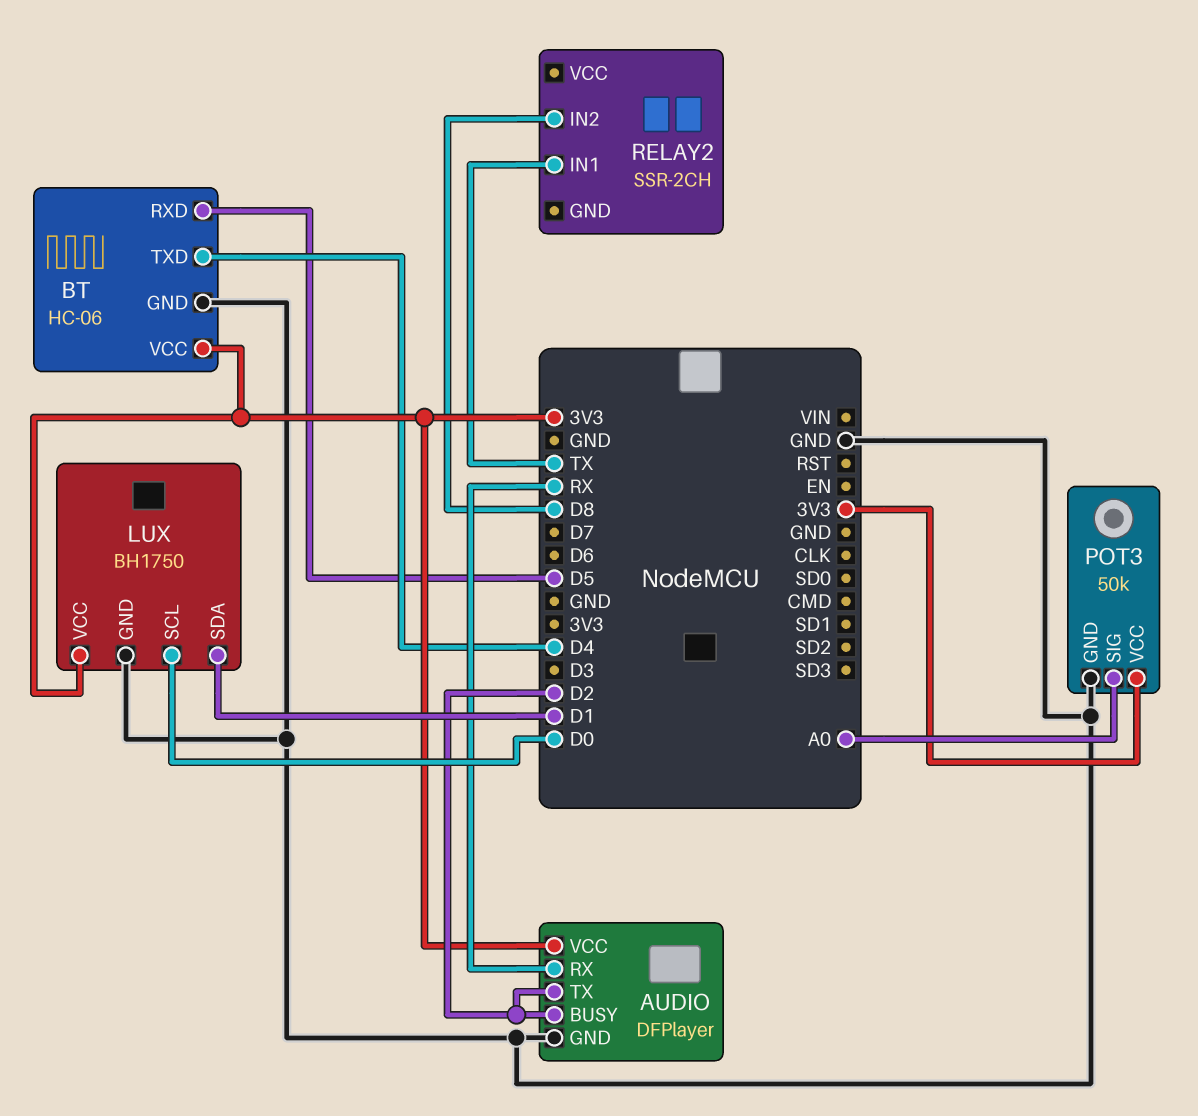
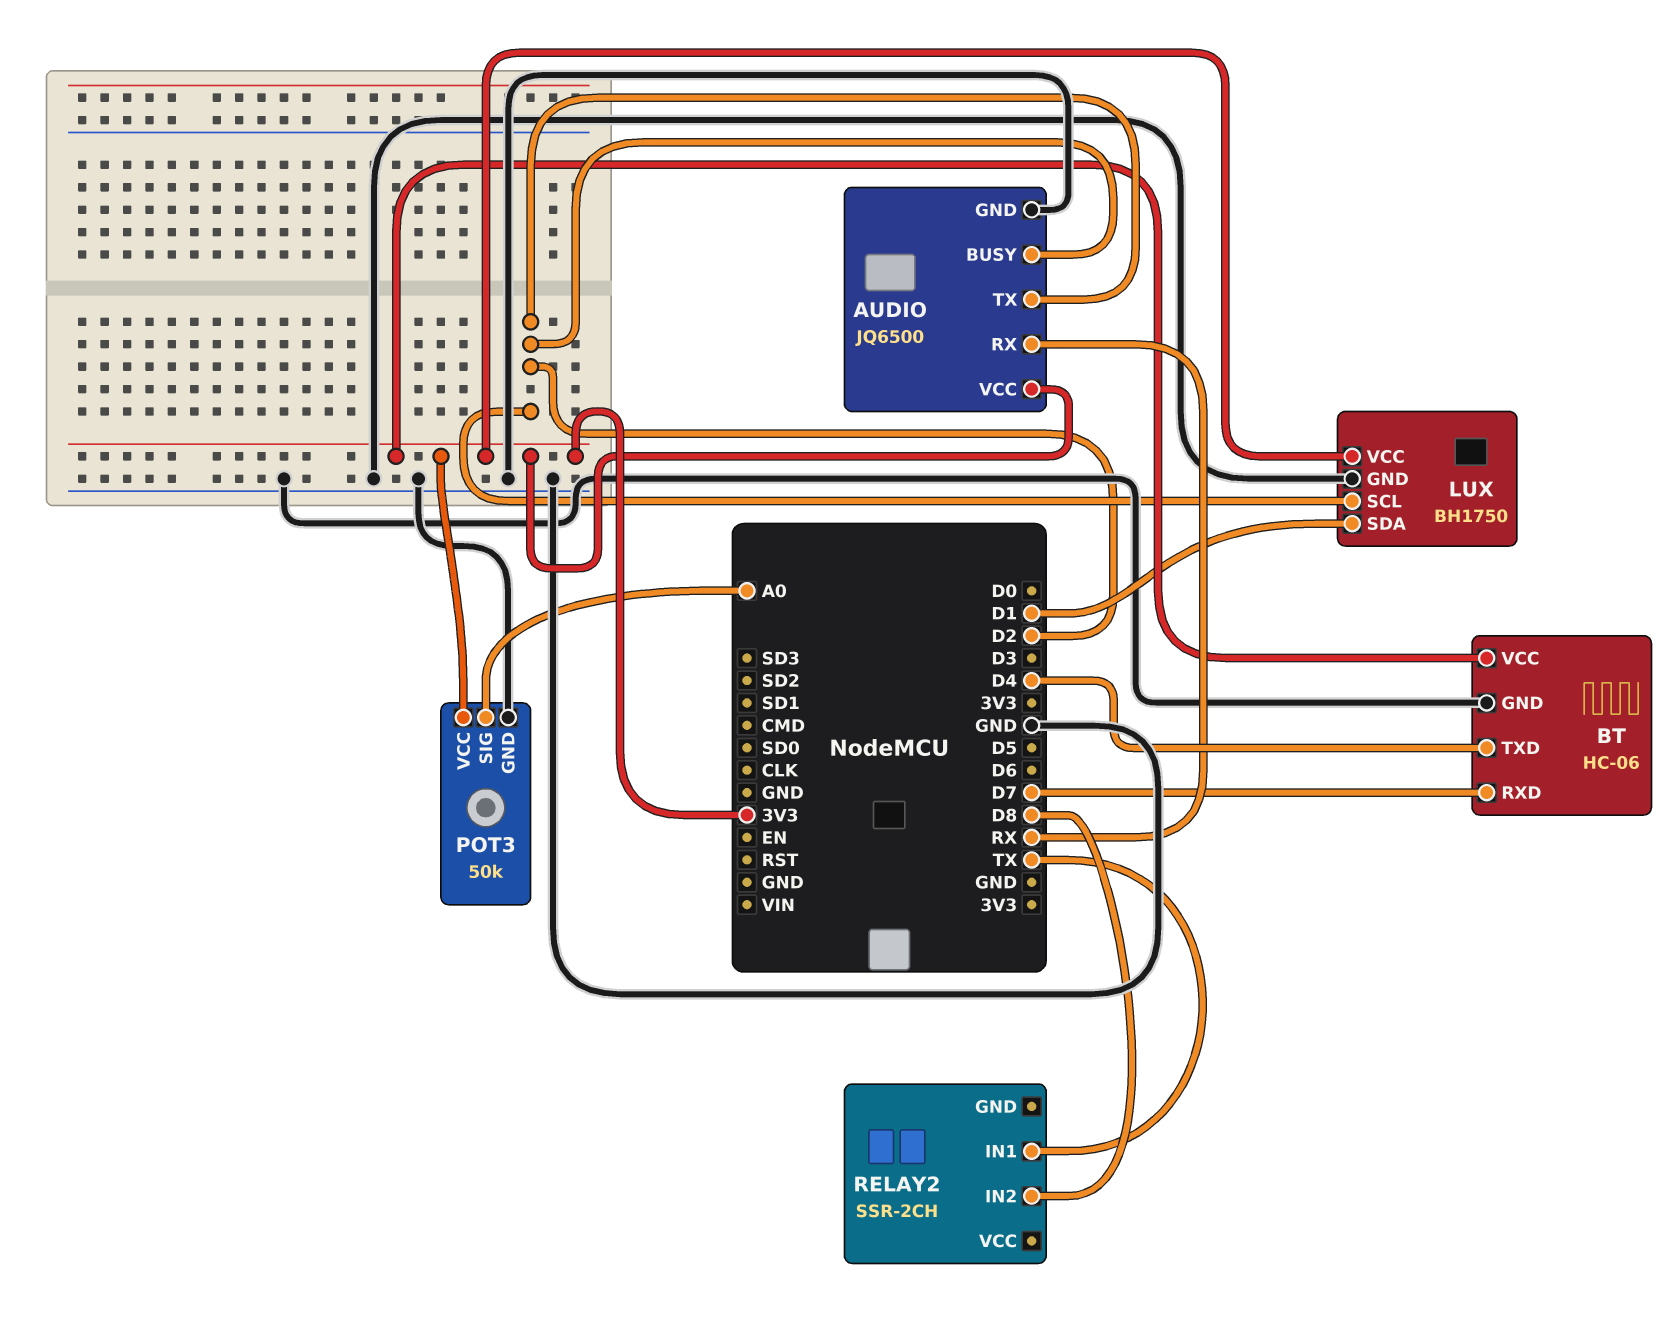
AUDIO: DFPlayer -> JQ6500
BT pin RXD: D5 -> D7
LUX pin SCL: D0 -> D2

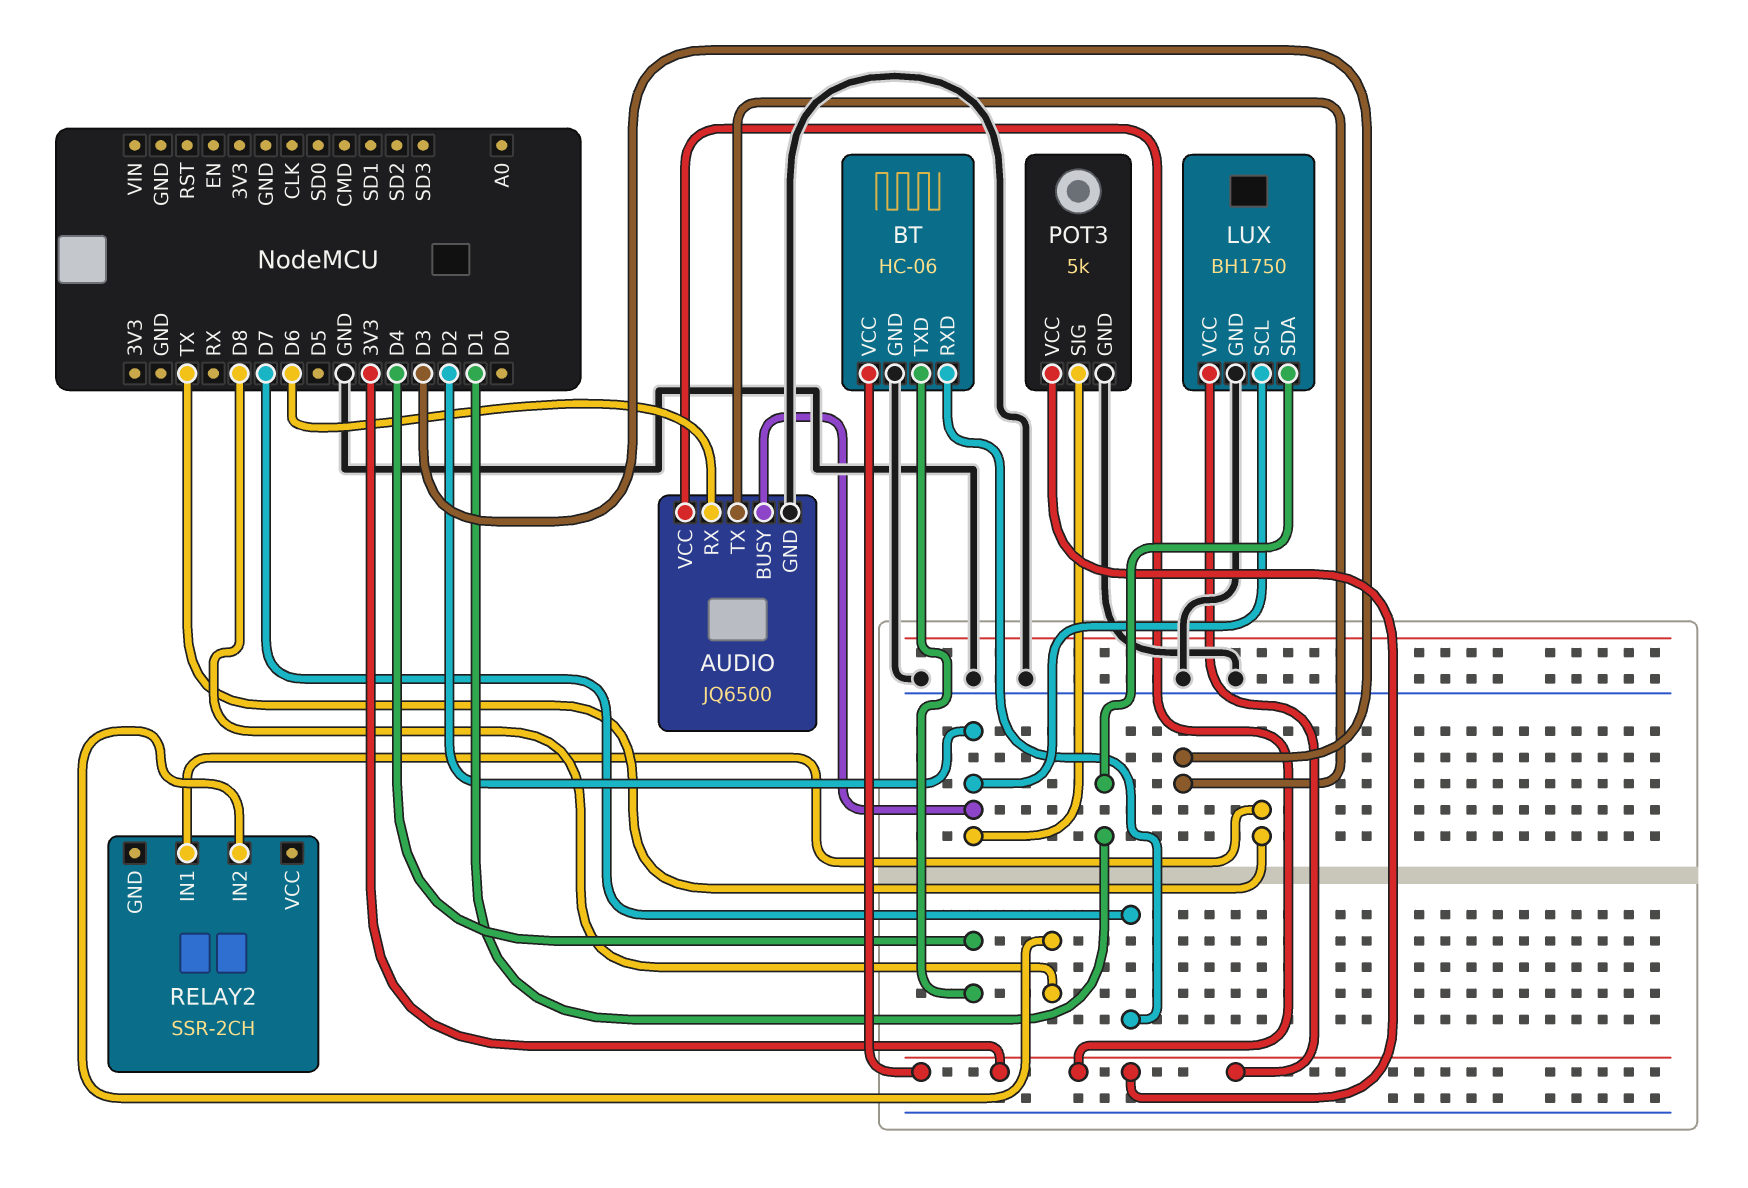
AUDIO pin RX: RX -> D6
AUDIO pin TX: D2 -> D3
POT3: 50k -> 5k
POT3 pin SIG: A0 -> D2

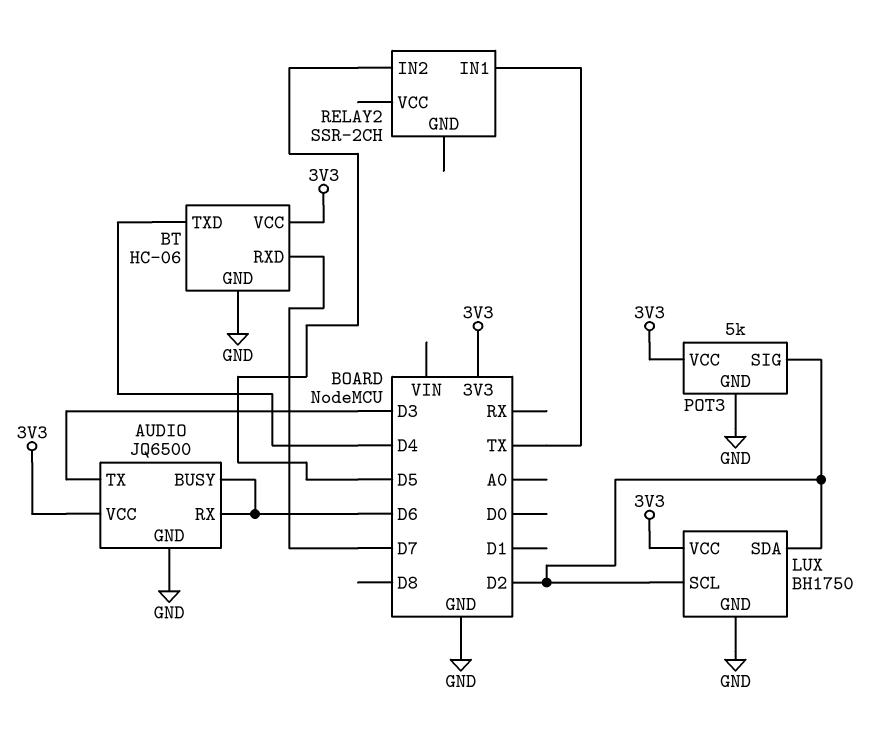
AUDIO pin BUSY: D2 -> D6
LUX pin SDA: D1 -> D2
RELAY2 pin IN2: D8 -> D5

